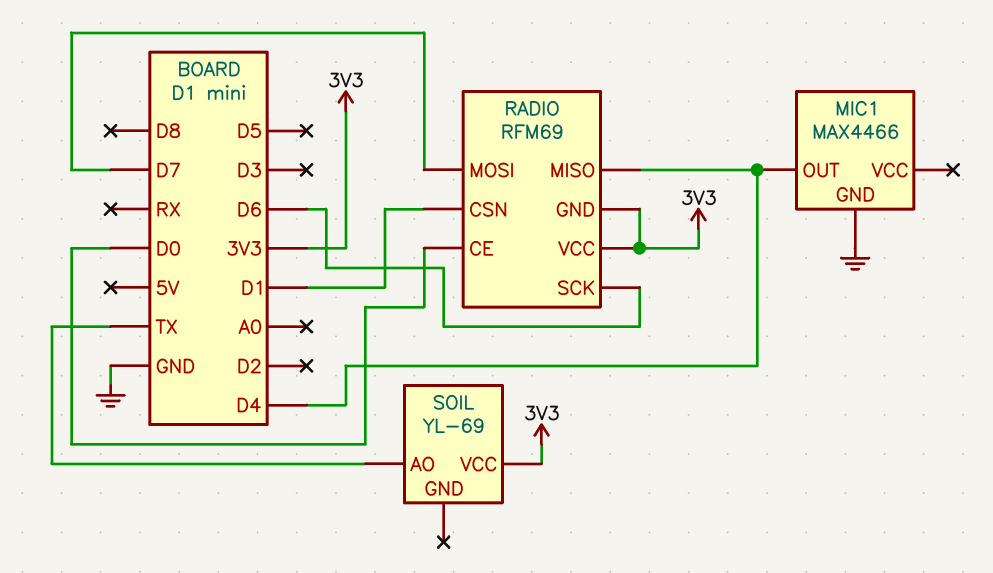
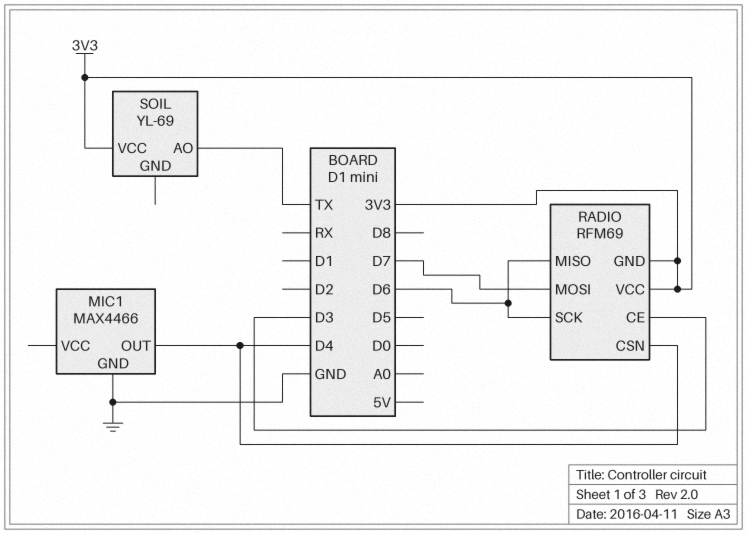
RADIO pin CE: D0 -> D3
RADIO pin CSN: D1 -> D4
RADIO pin MISO: D4 -> D6

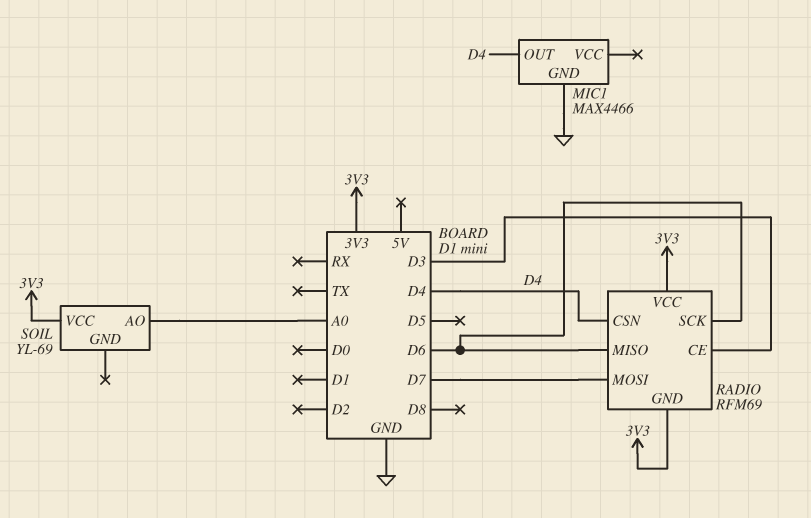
SOIL pin AO: TX -> A0

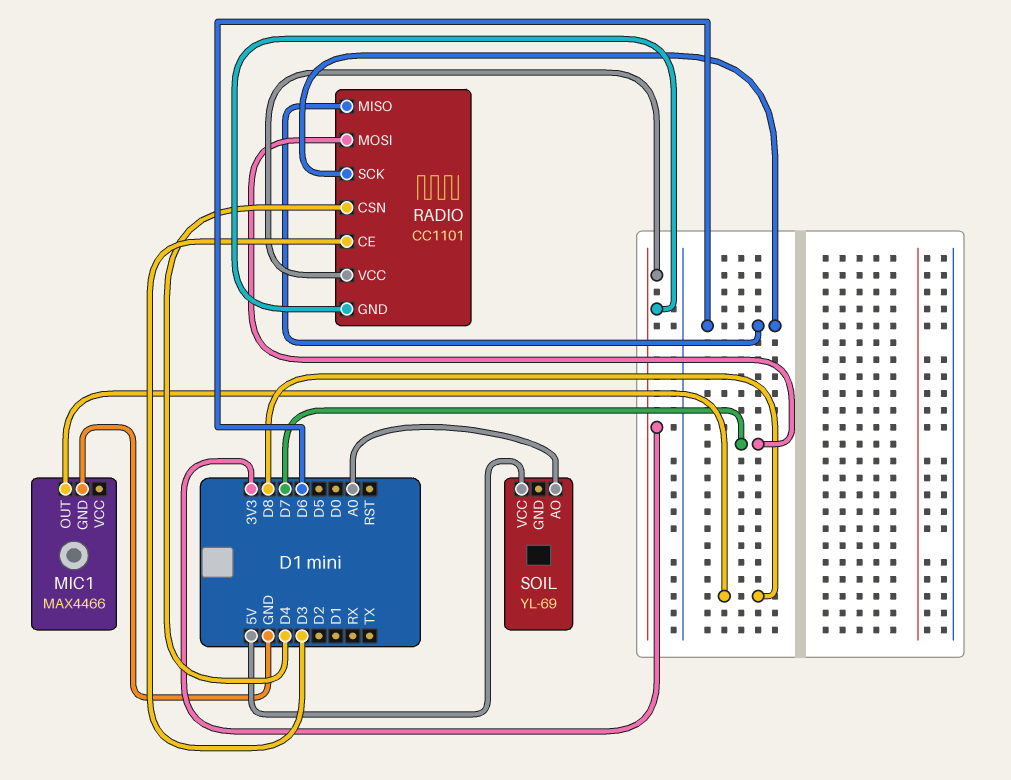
MIC1 pin OUT: D4 -> D8
RADIO: RFM69 -> CC1101
SOIL pin VCC: 3V3 -> 5V

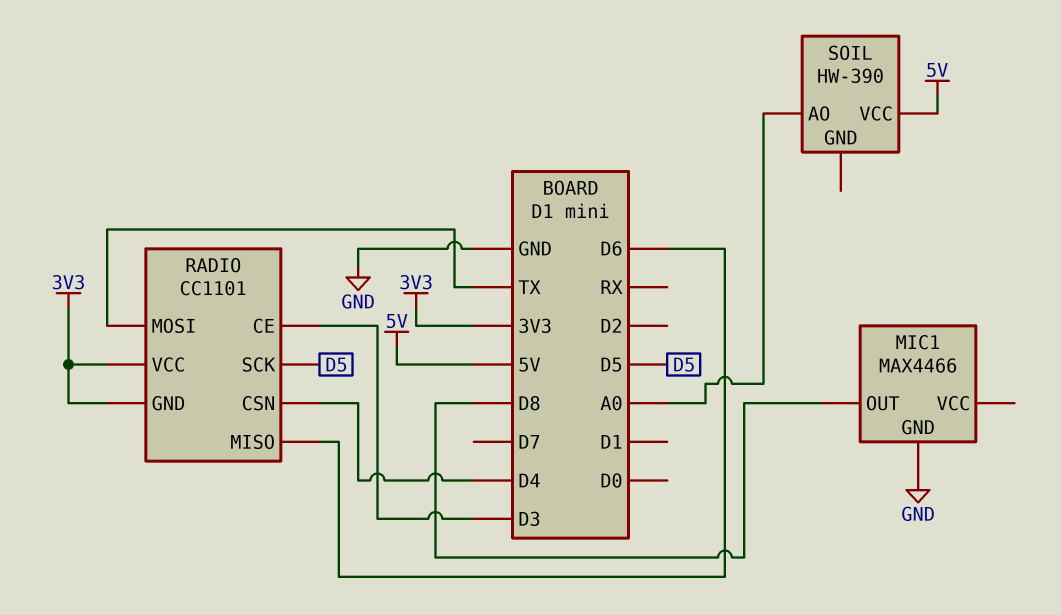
RADIO pin MOSI: D7 -> TX
RADIO pin SCK: D6 -> D5
SOIL: YL-69 -> HW-390

